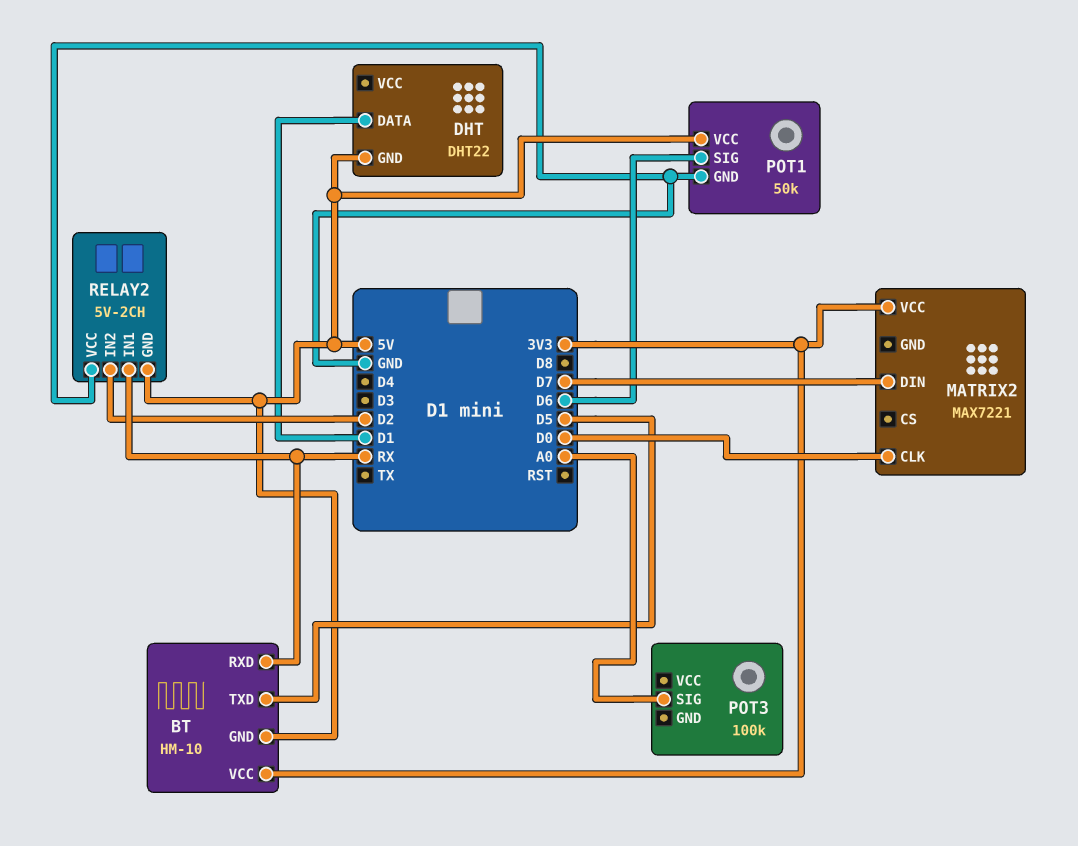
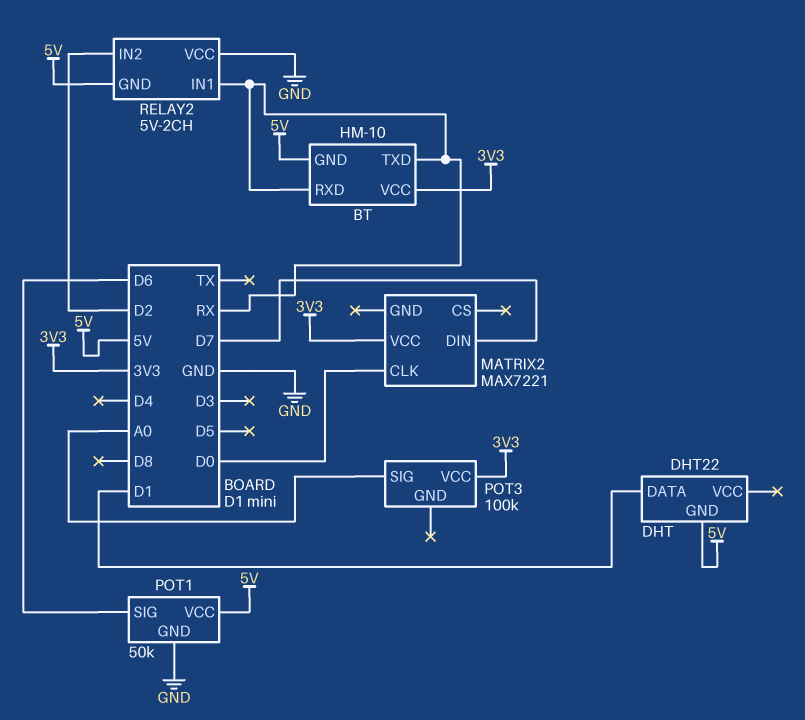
BT pin TXD: D5 -> RX
POT3 pin VCC: none -> 3V3

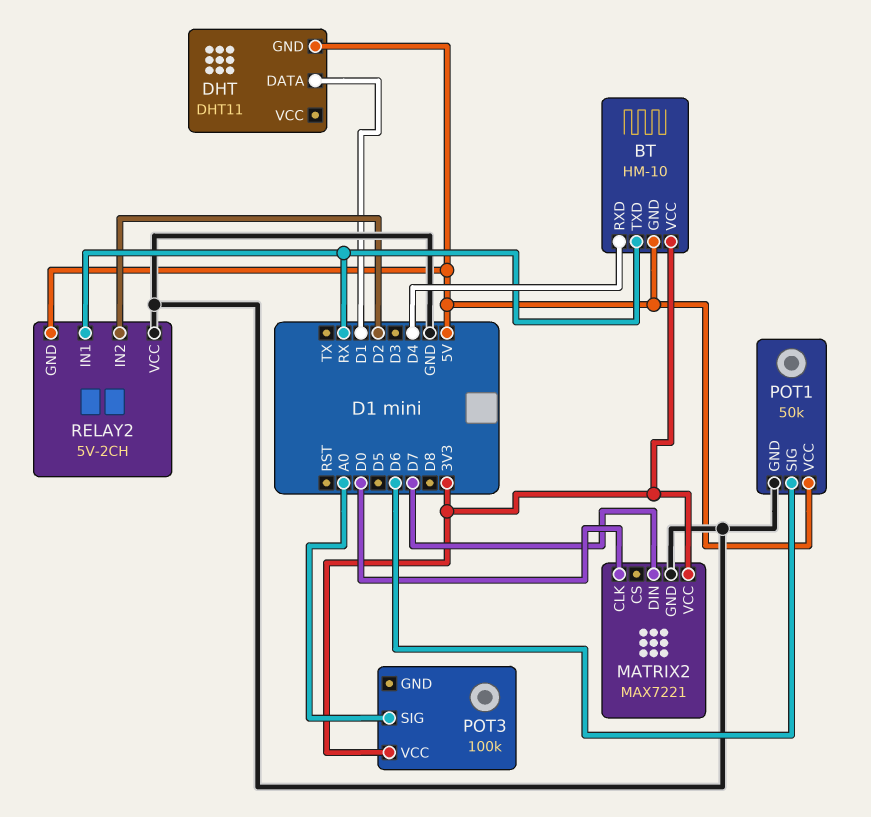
BT pin RXD: RX -> D4
DHT: DHT22 -> DHT11
MATRIX2 pin GND: none -> GND

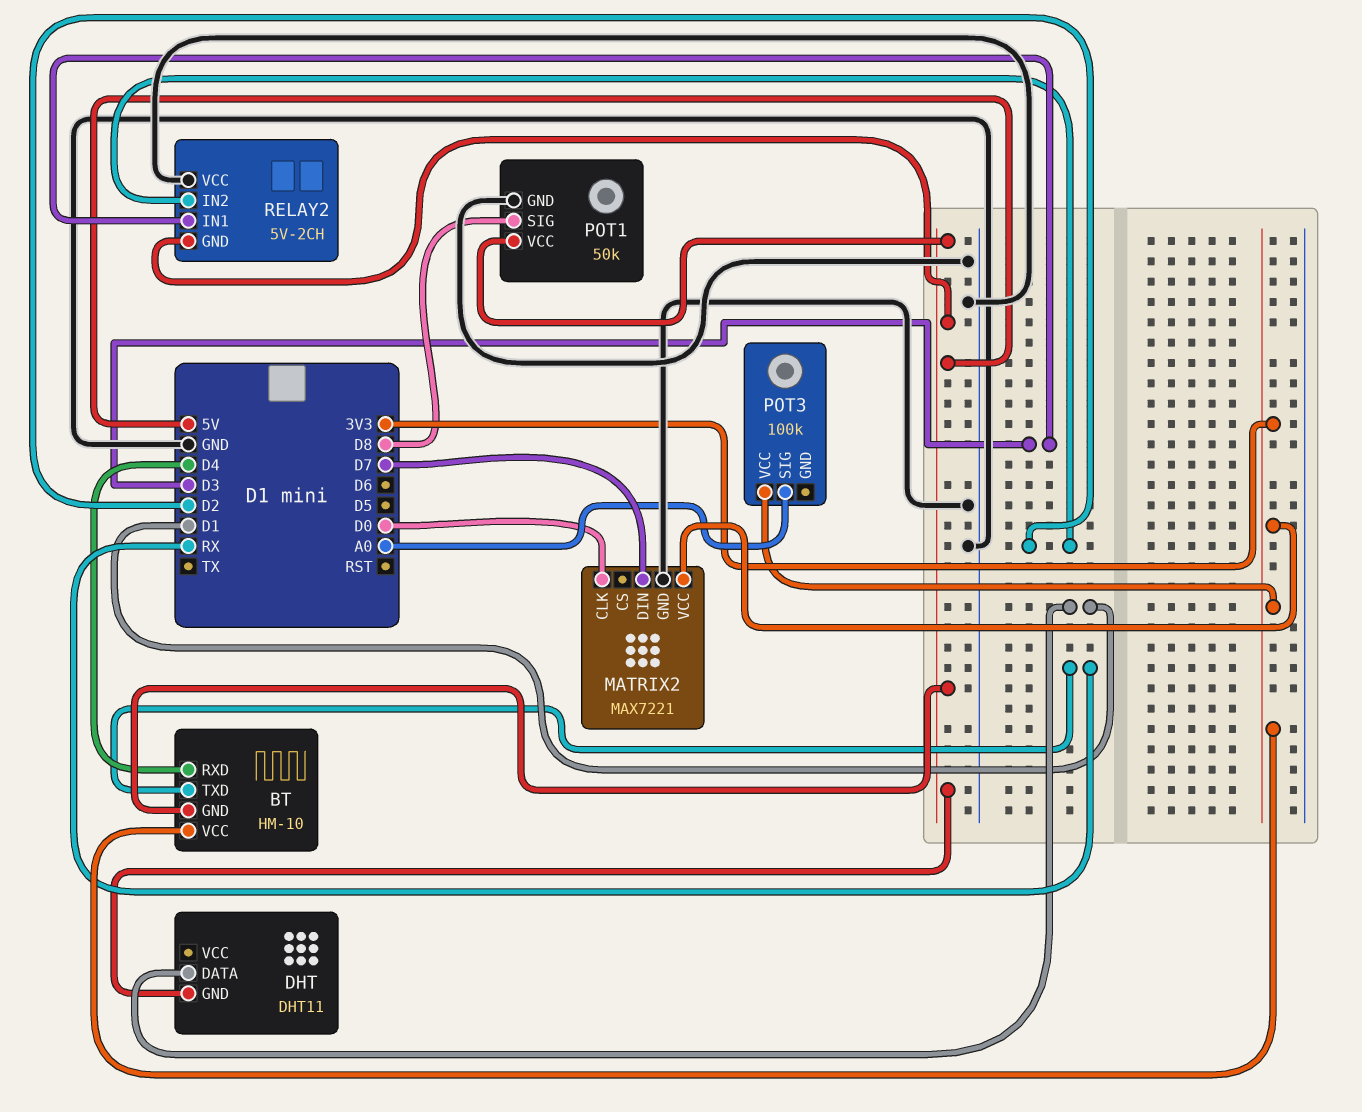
POT1 pin SIG: D6 -> D8
RELAY2 pin IN1: RX -> D3

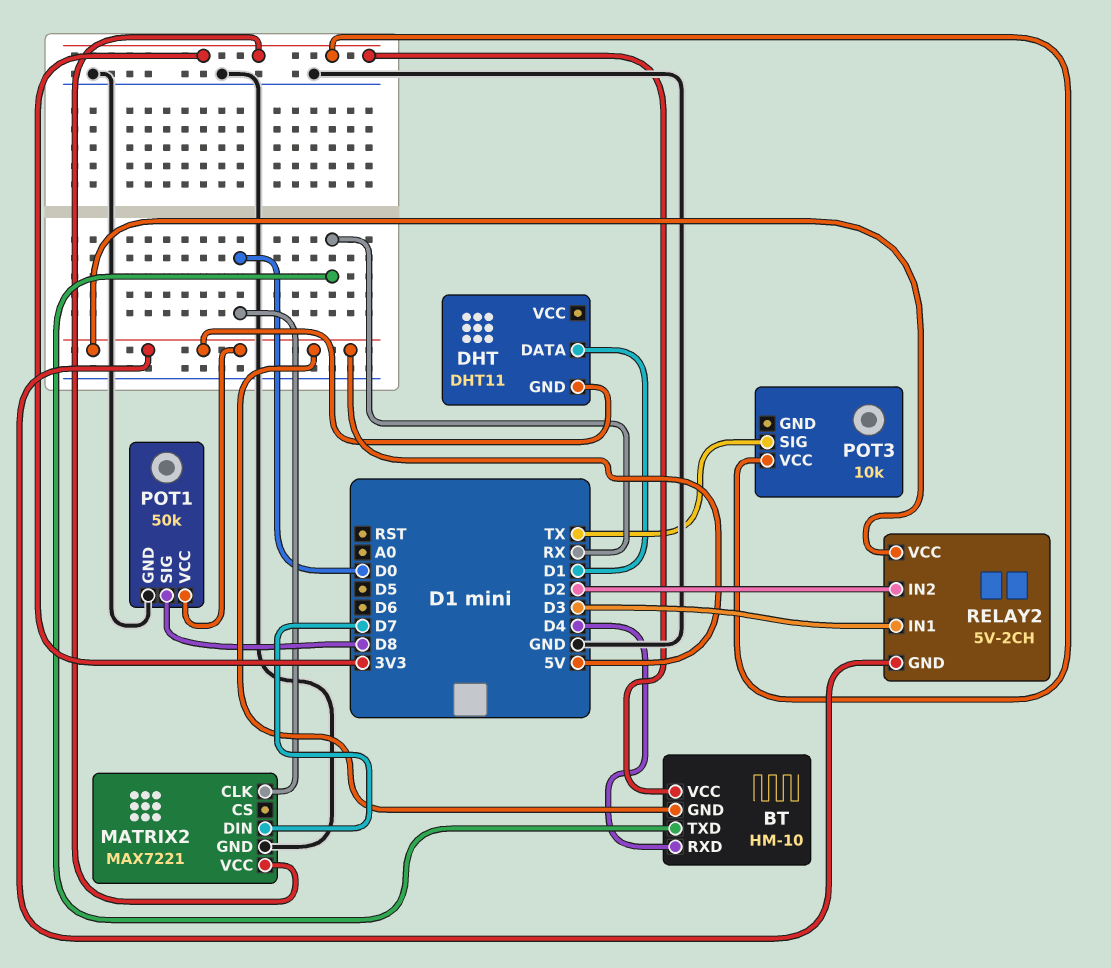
POT3: 100k -> 10k
POT3 pin SIG: A0 -> TX
RELAY2 pin VCC: GND -> 5V

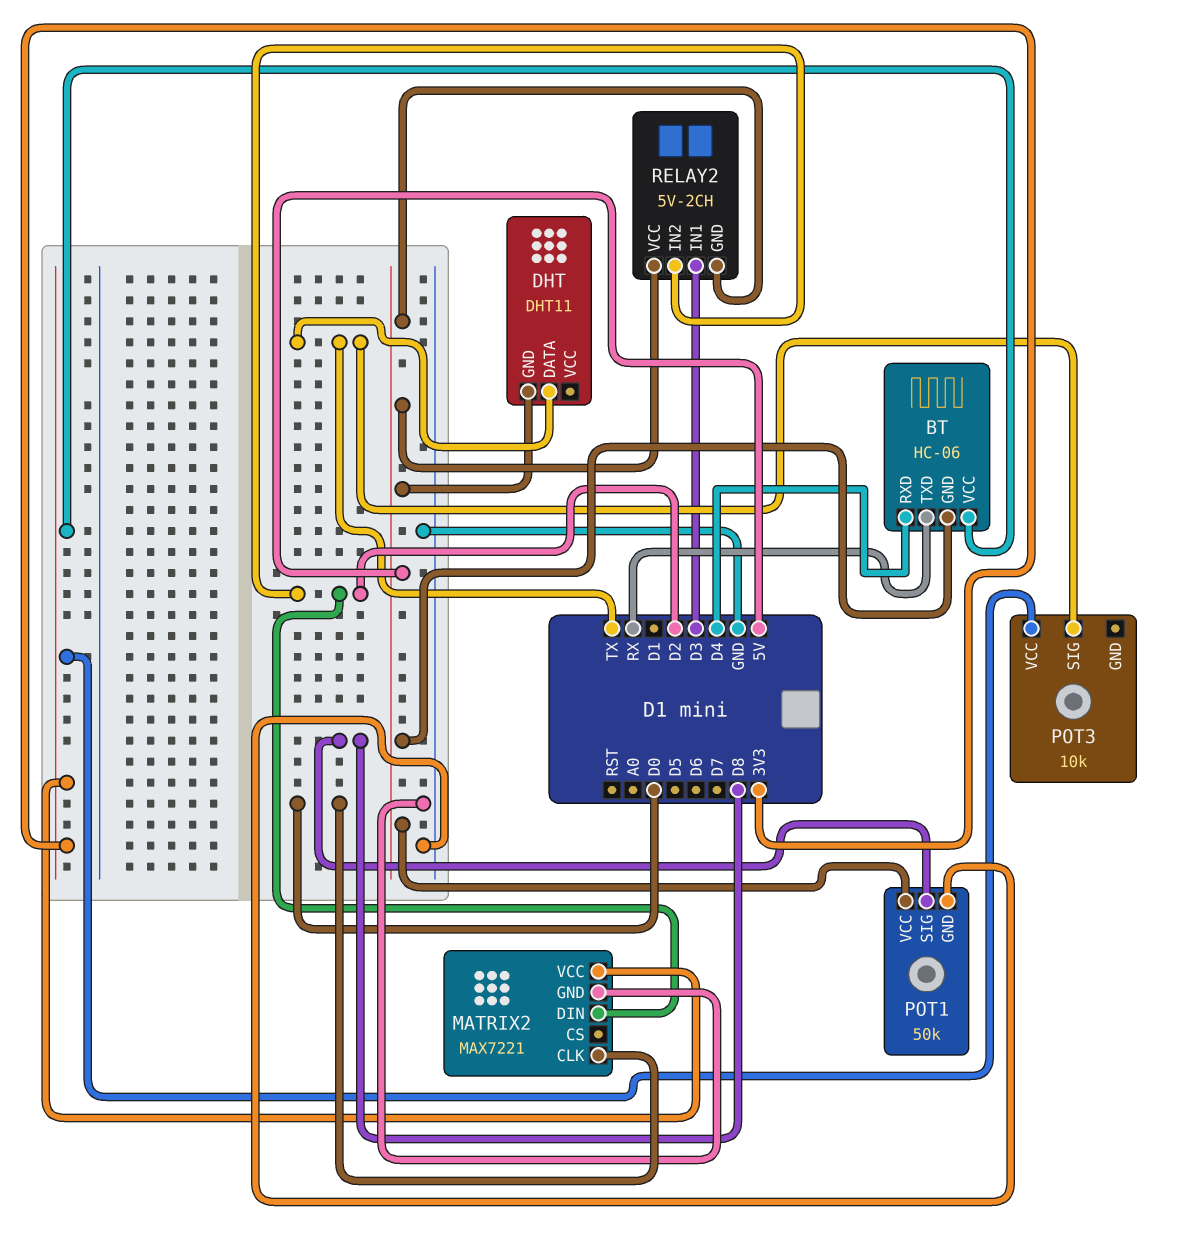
BT: HM-10 -> HC-06
DHT pin DATA: D1 -> TX
MATRIX2 pin DIN: D7 -> D2

